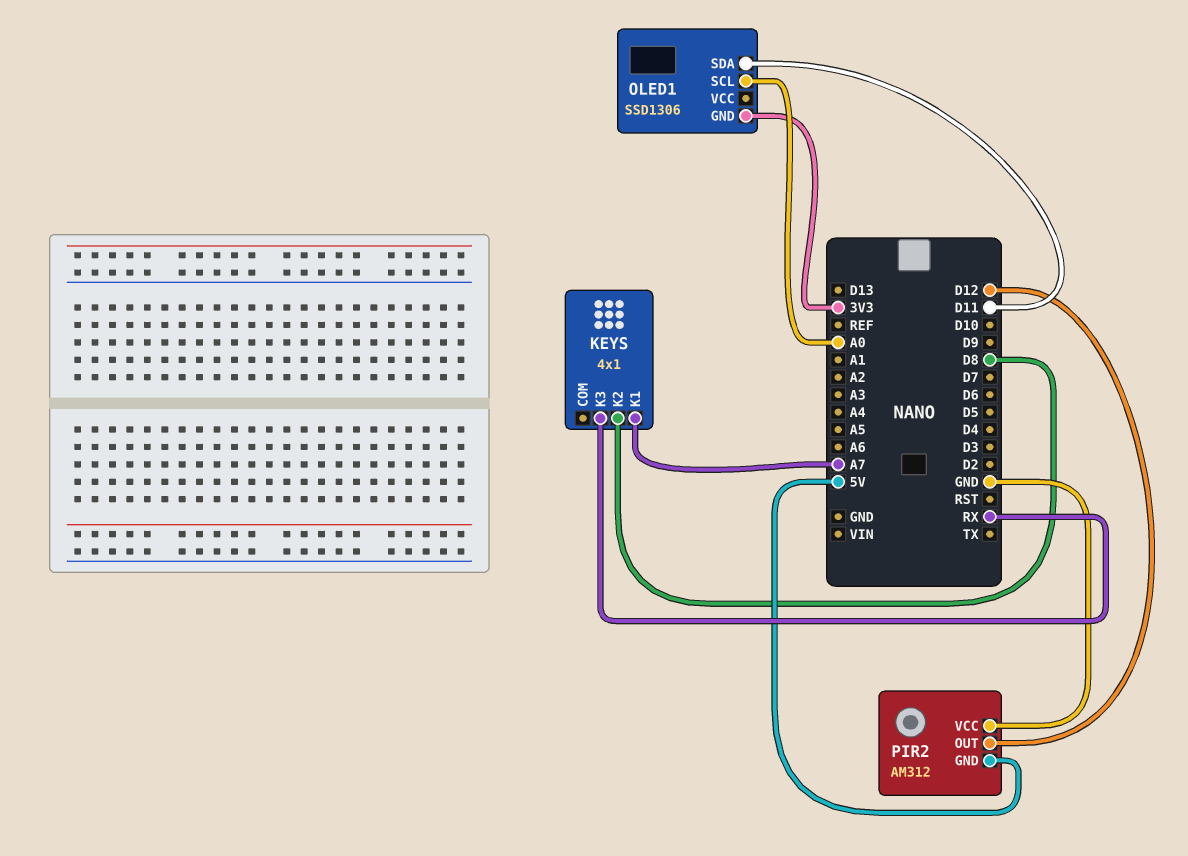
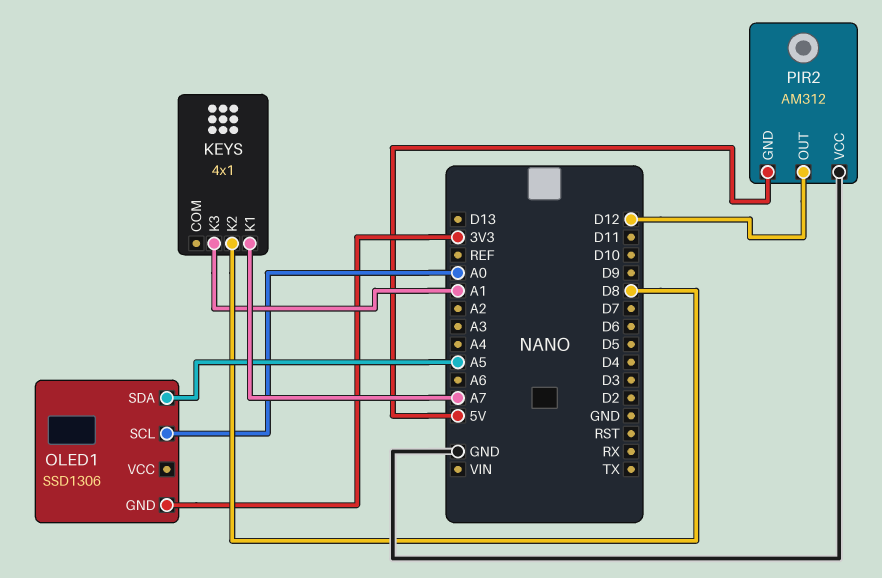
KEYS pin K3: RX -> A1
OLED1 pin SDA: D11 -> A5

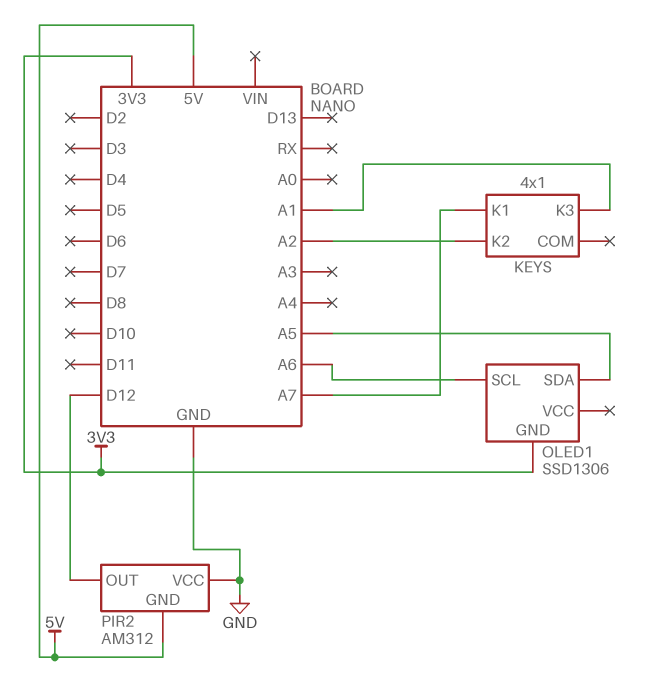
KEYS pin K2: D8 -> A2
OLED1 pin SCL: A0 -> A6

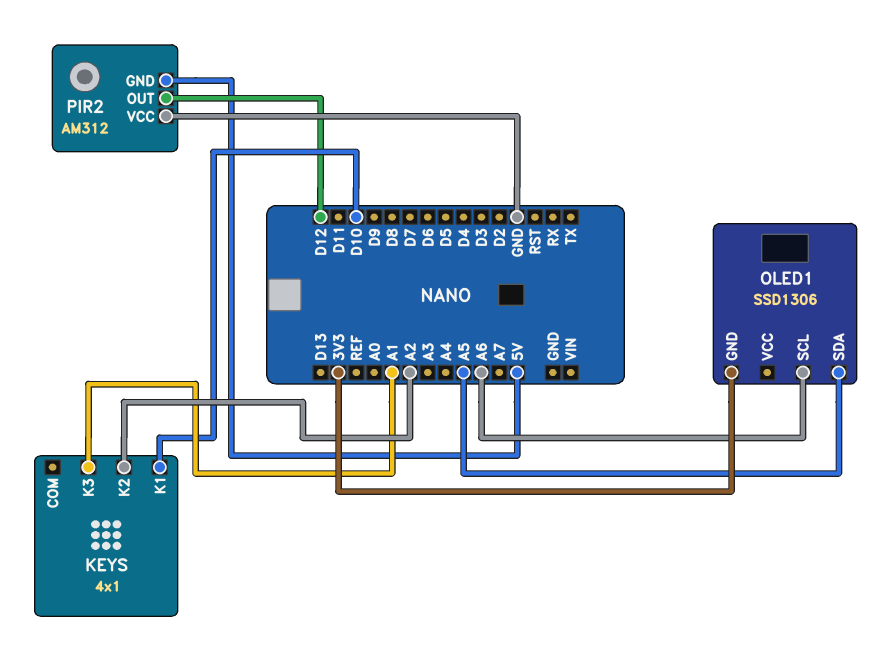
KEYS pin K1: A7 -> D10

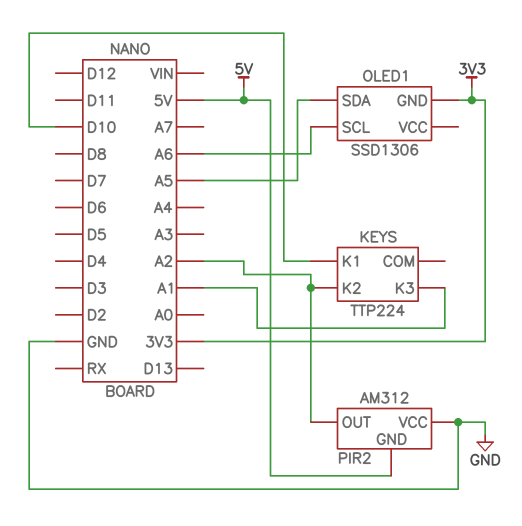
KEYS: 4x1 -> TTP224
PIR2 pin OUT: D12 -> A2

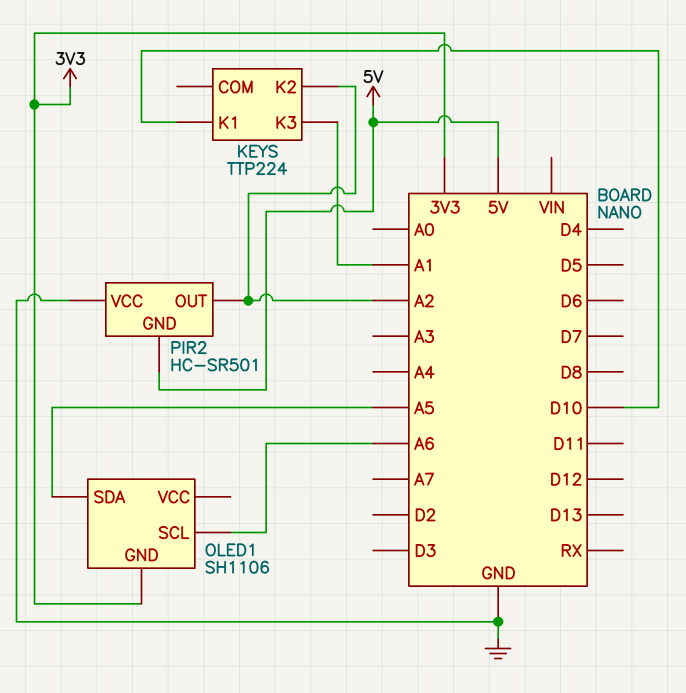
OLED1: SSD1306 -> SH1106
PIR2: AM312 -> HC-SR501

